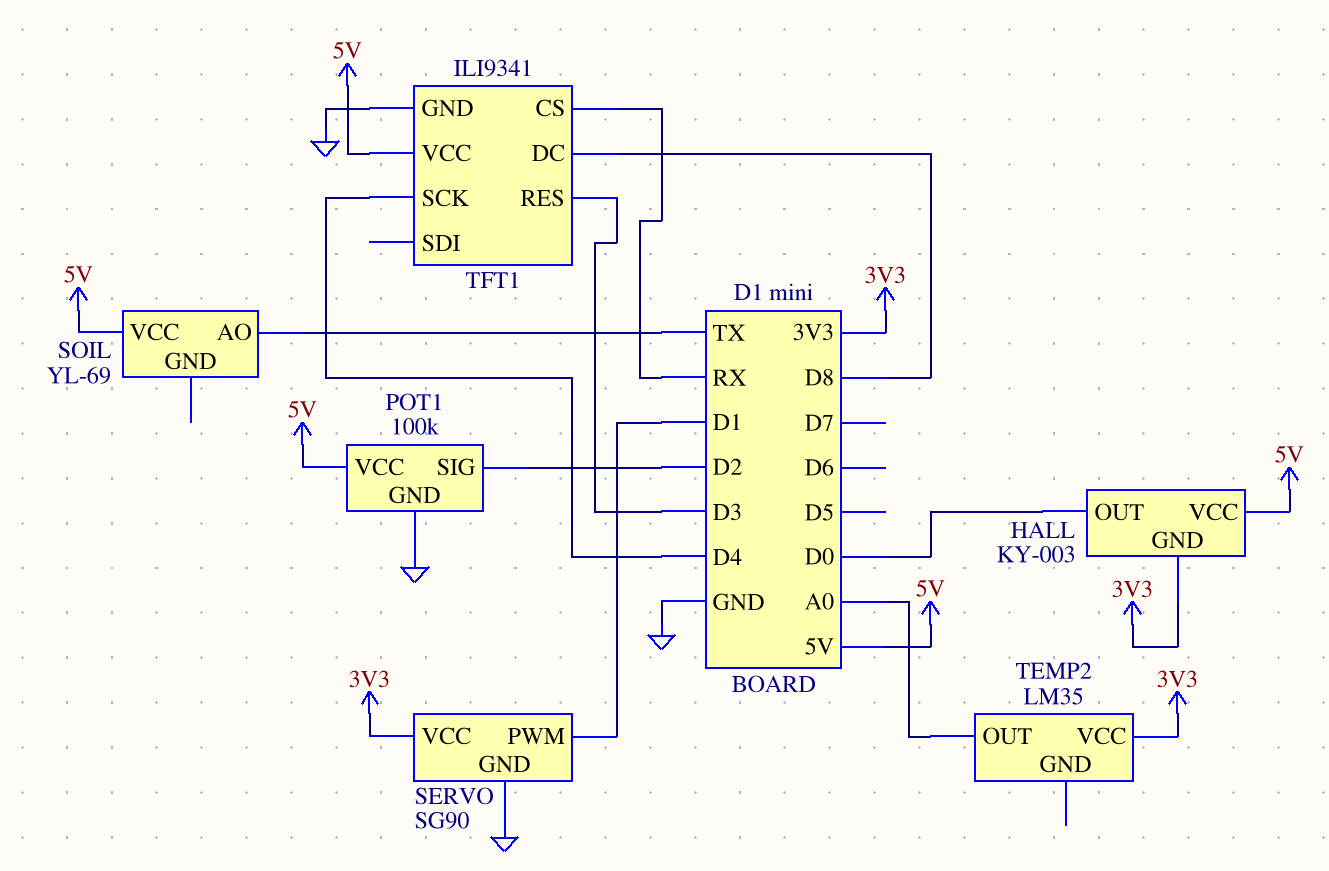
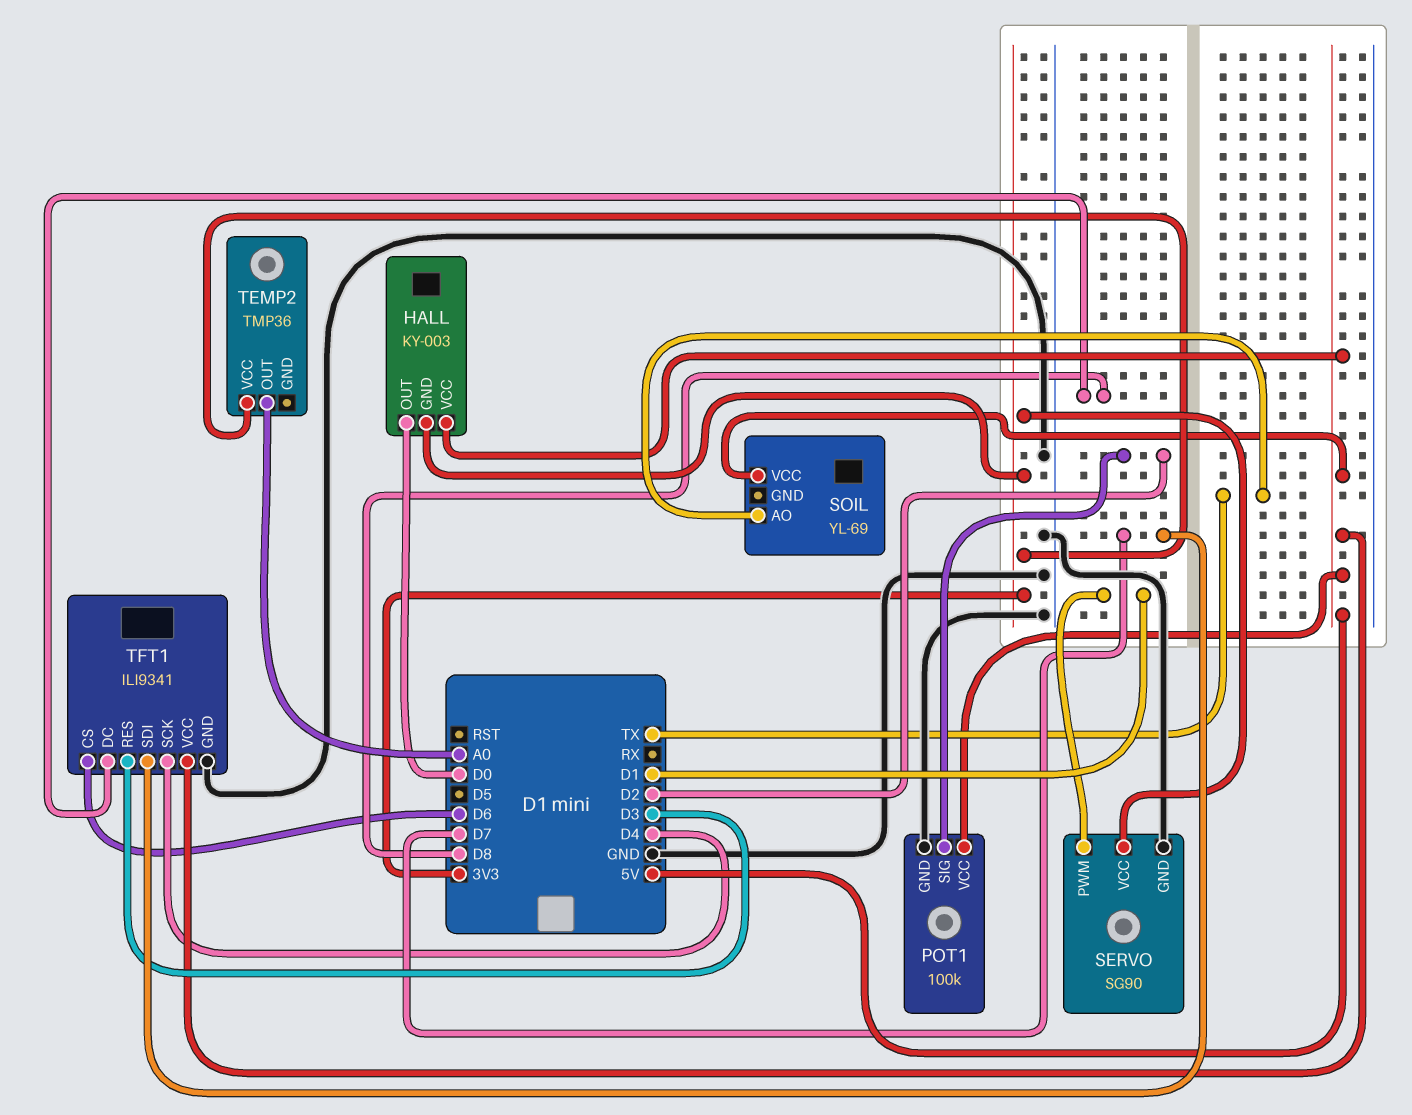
TEMP2: LM35 -> TMP36
TFT1 pin CS: RX -> D6
TFT1 pin SDI: none -> D7

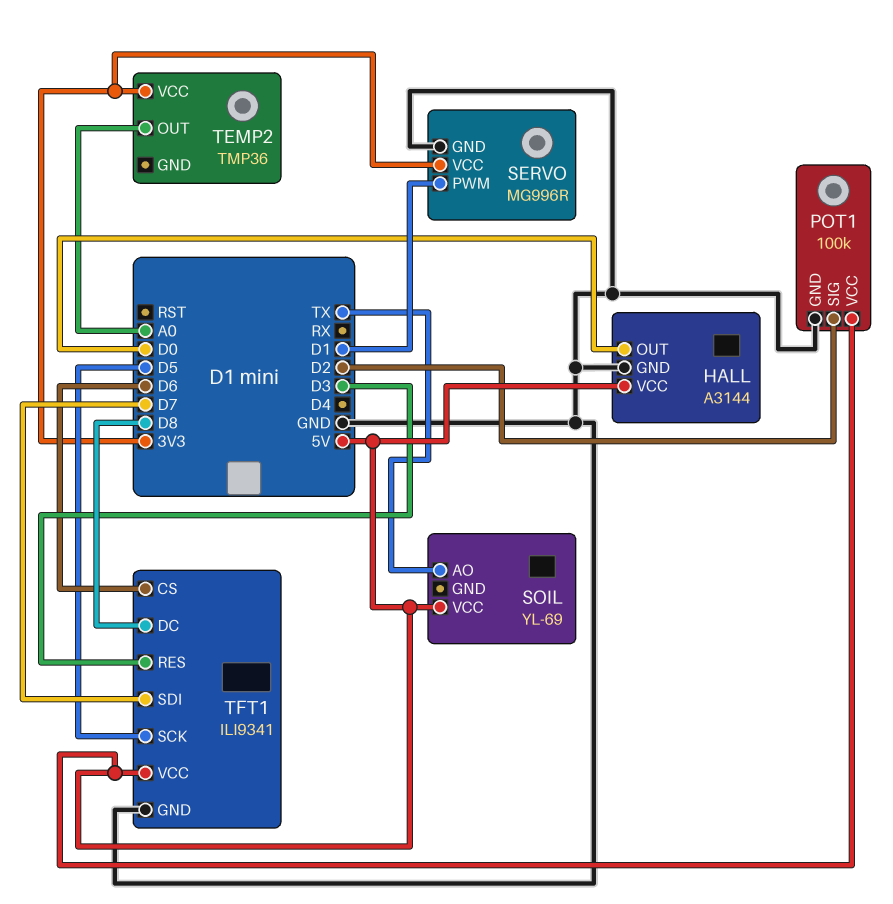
HALL: KY-003 -> A3144
HALL pin GND: 3V3 -> GND
SERVO: SG90 -> MG996R
TFT1 pin SCK: D4 -> D5

